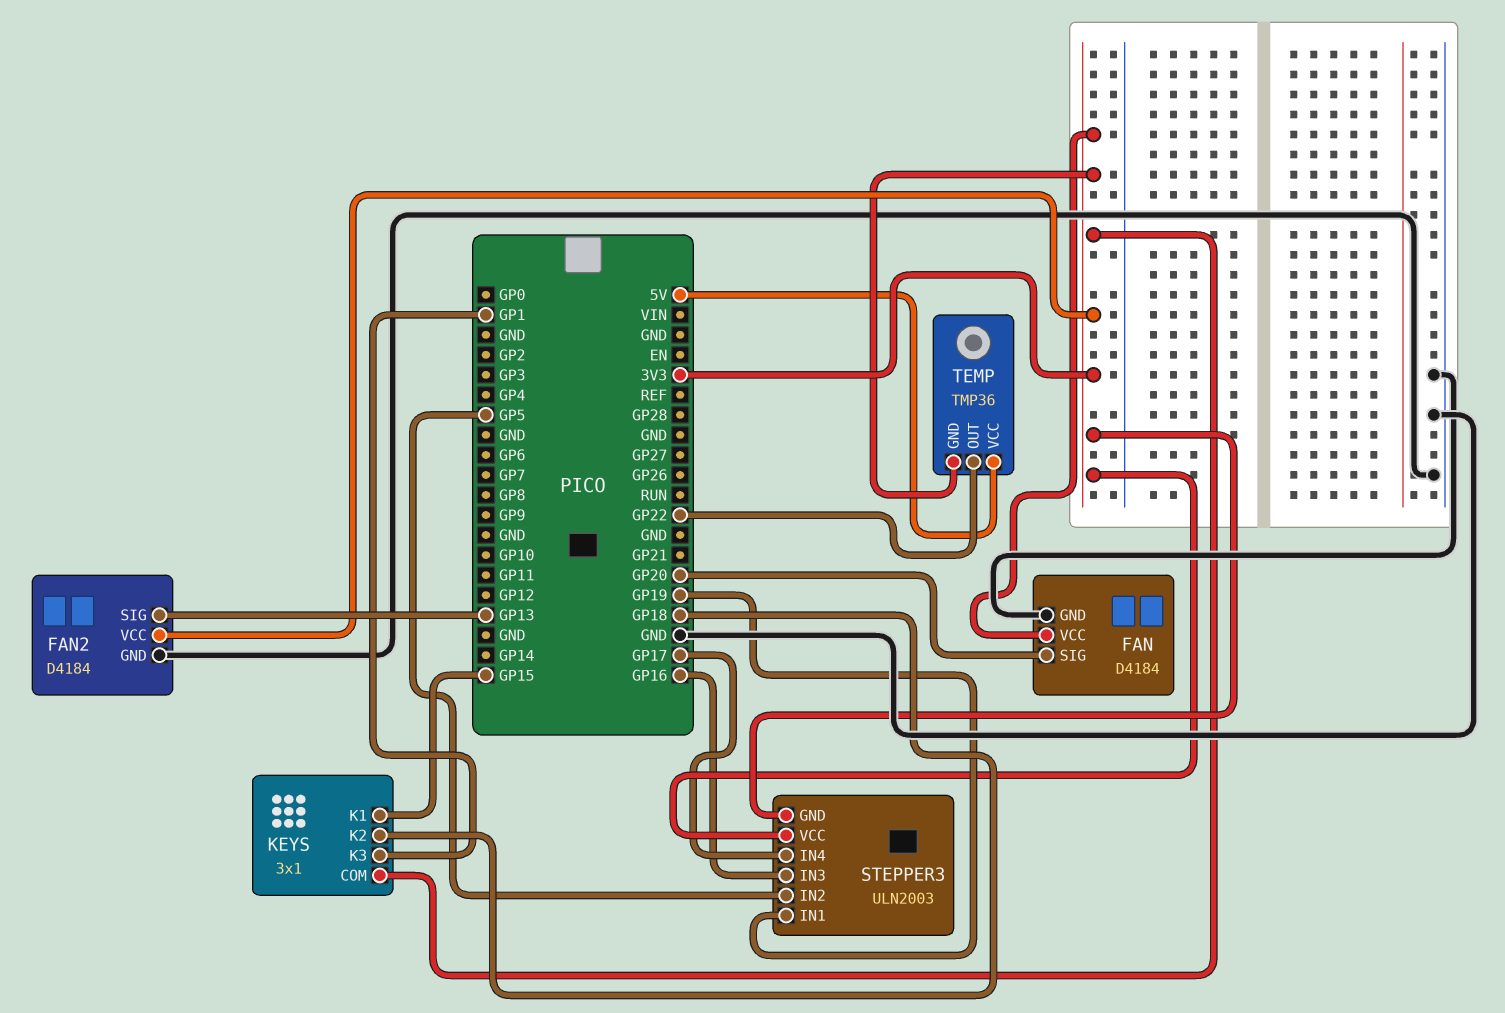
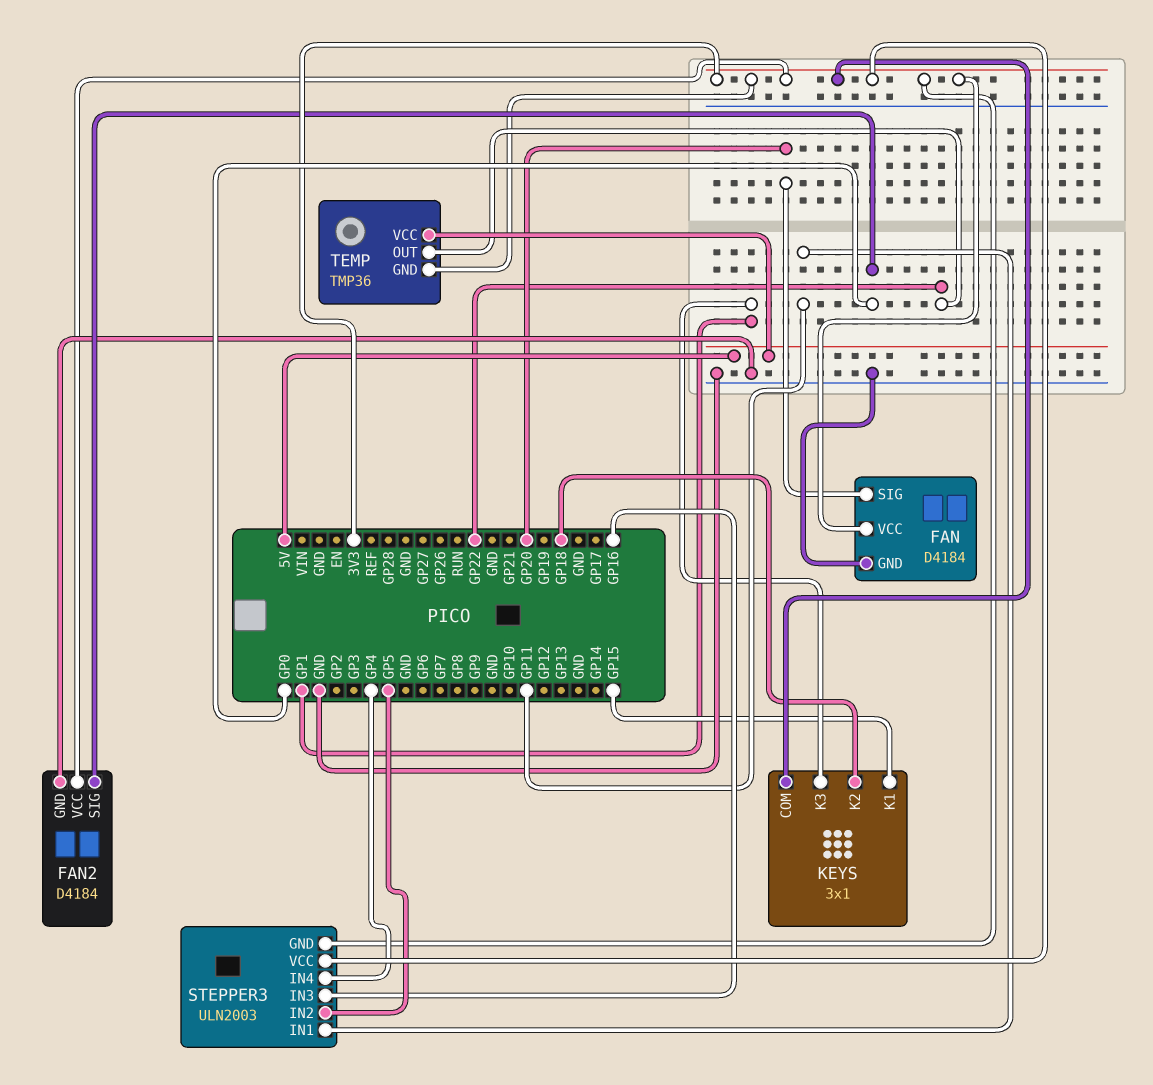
FAN2 pin SIG: GP13 -> GP0
STEPPER3 pin IN1: GP19 -> GP11
STEPPER3 pin IN4: GP17 -> GP4

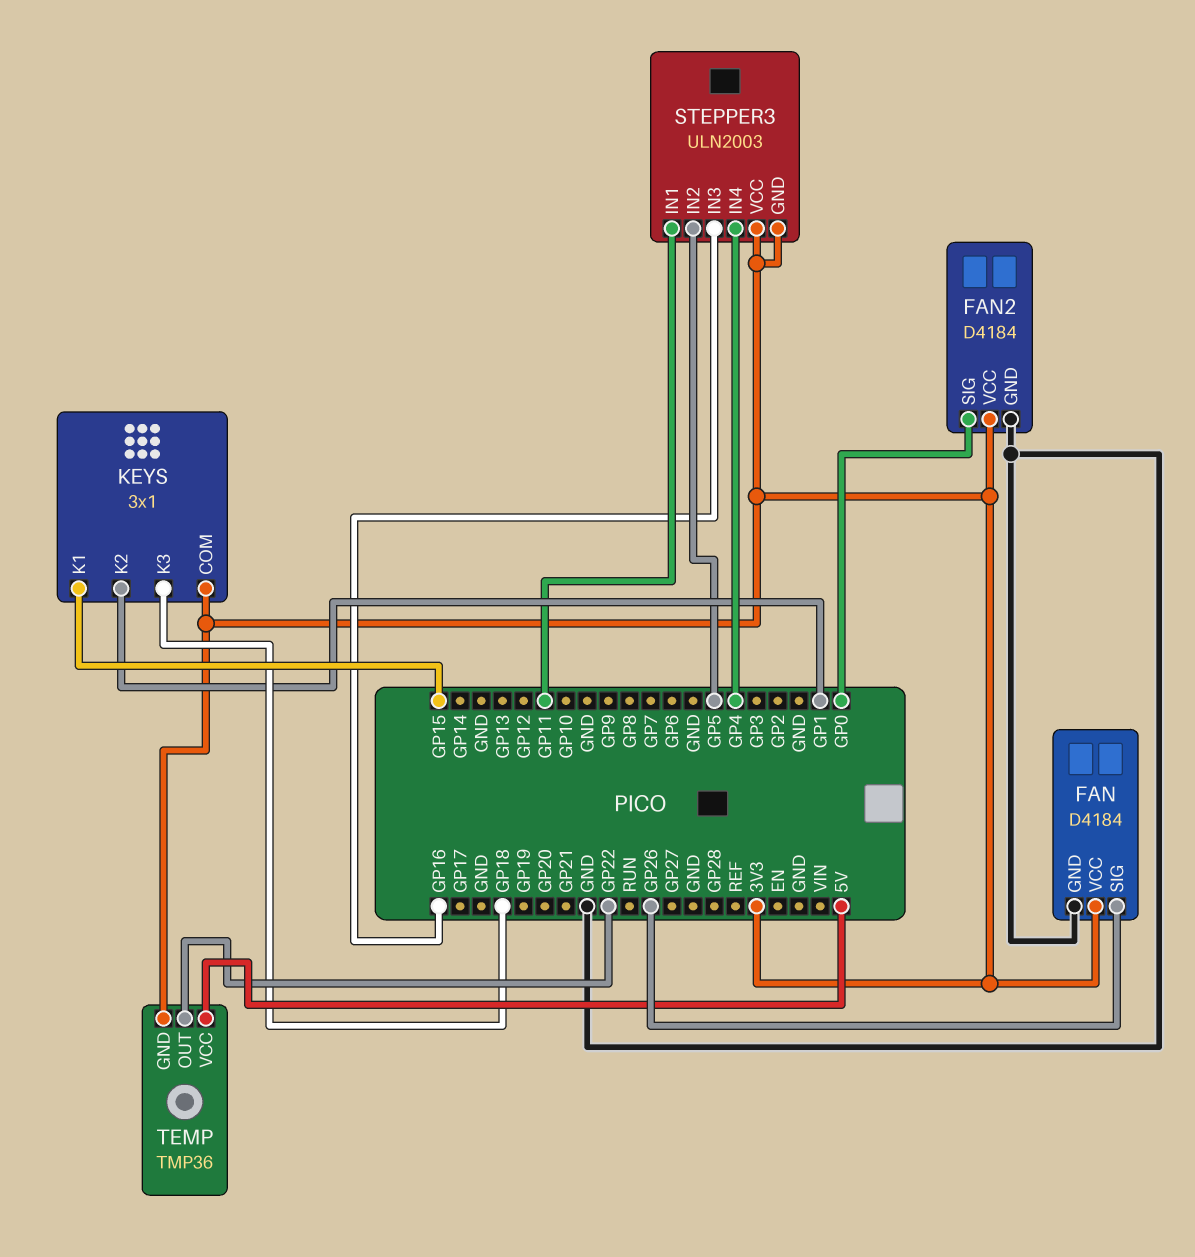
FAN pin SIG: GP20 -> GP26
KEYS pin K2: GP18 -> GP1
KEYS pin K3: GP1 -> GP18

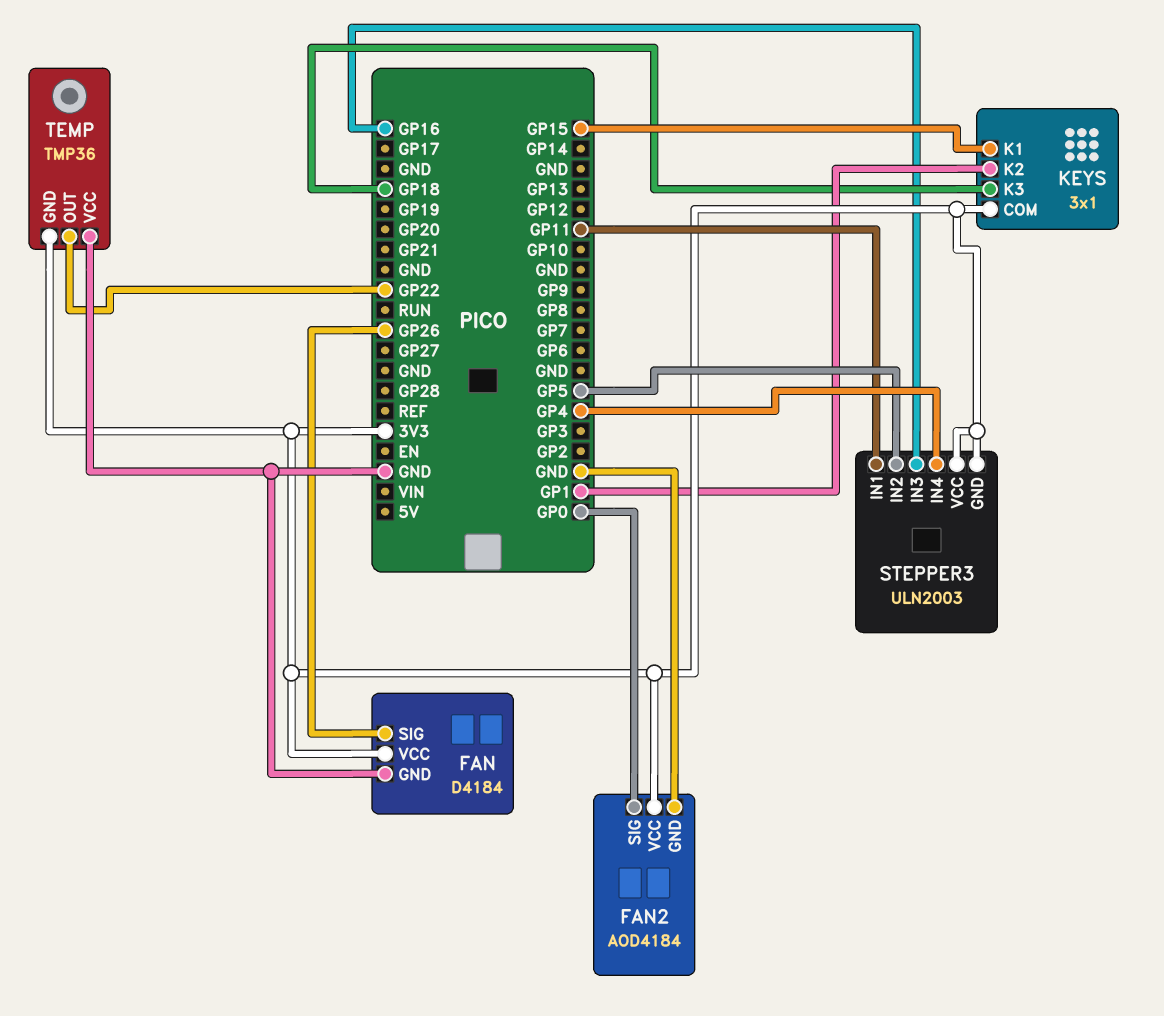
FAN2: D4184 -> AOD4184
TEMP pin VCC: 5V -> GND

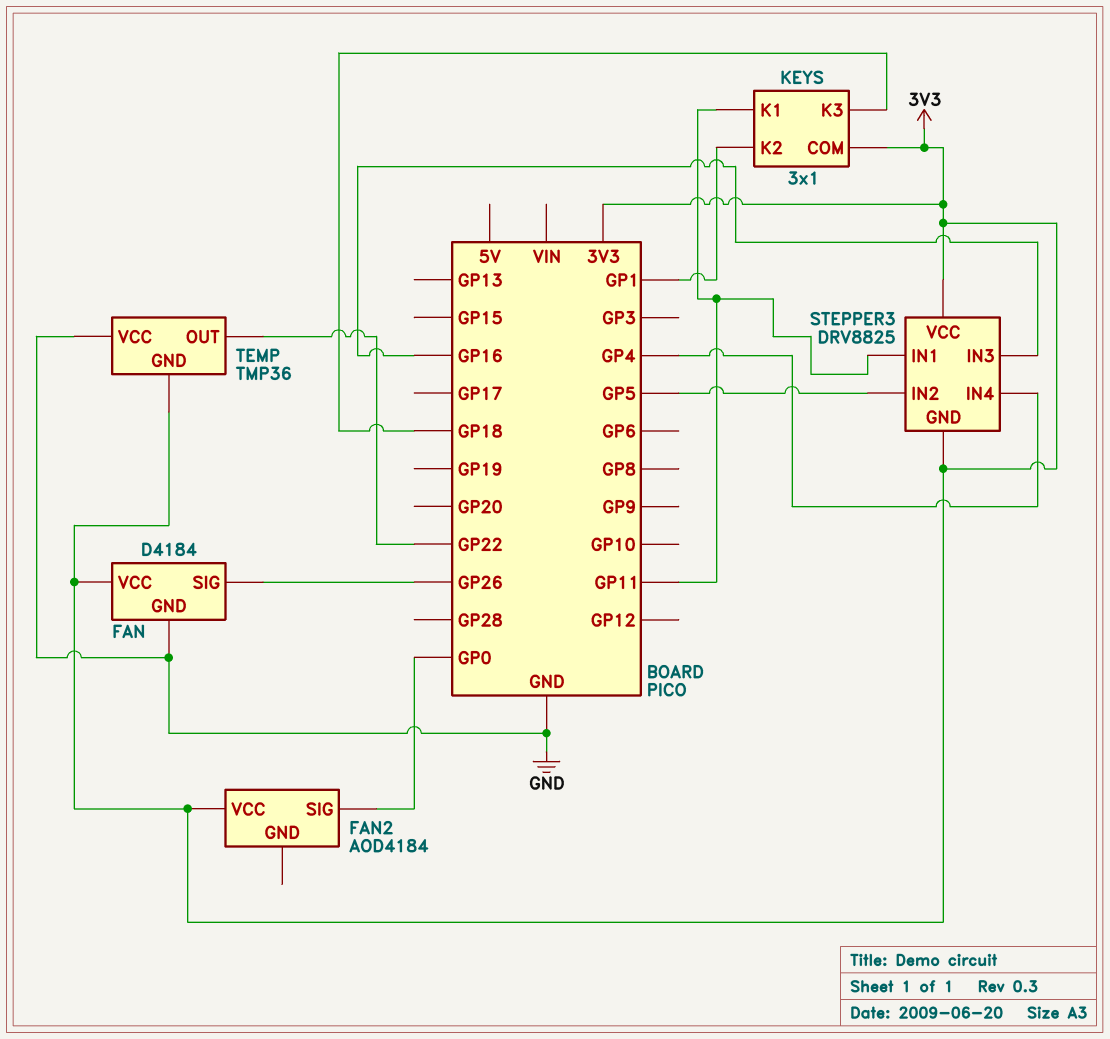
FAN2 pin GND: GND -> none
KEYS pin K1: GP15 -> GP11
STEPPER3: ULN2003 -> DRV8825

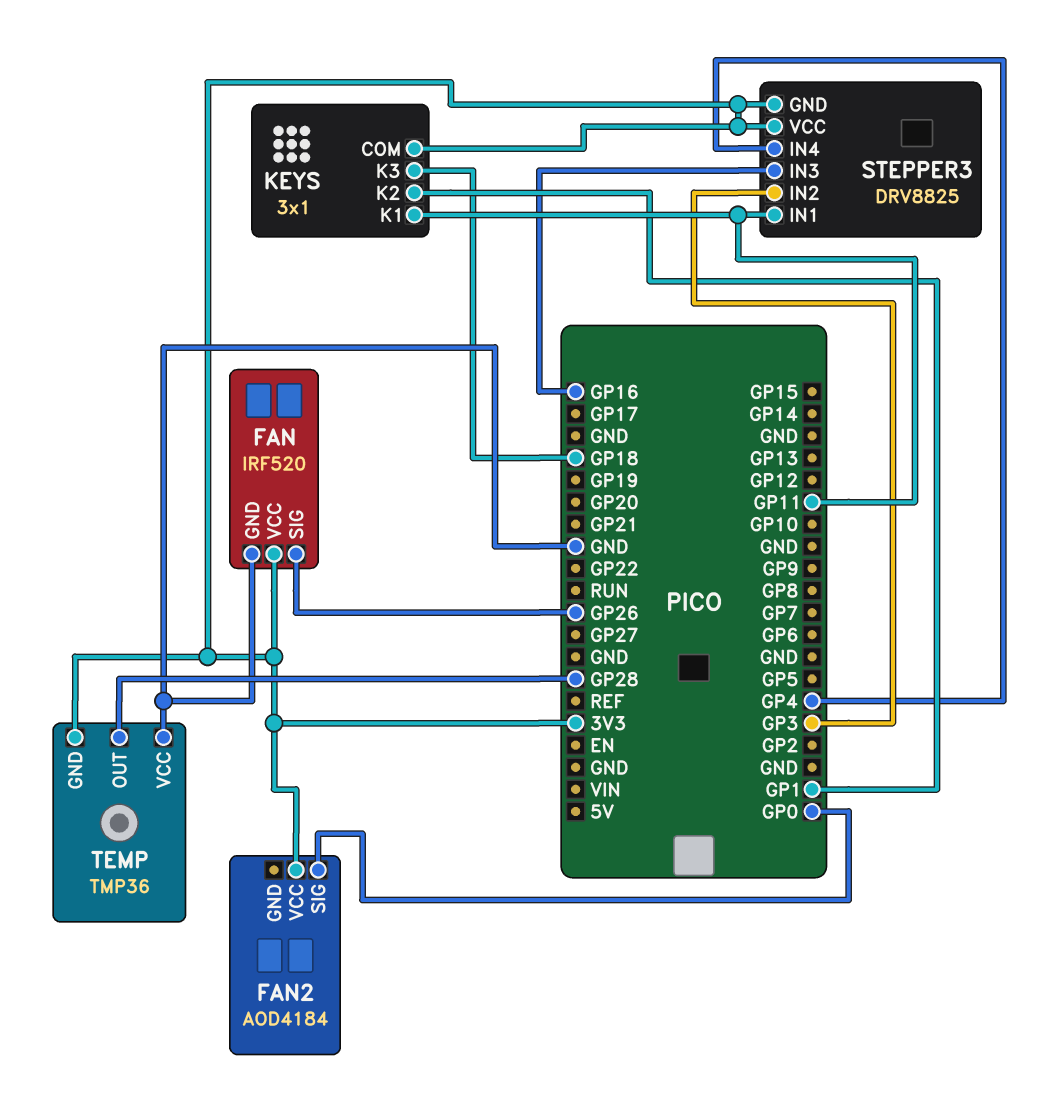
FAN: D4184 -> IRF520
STEPPER3 pin IN2: GP5 -> GP3
TEMP pin OUT: GP22 -> GP28

